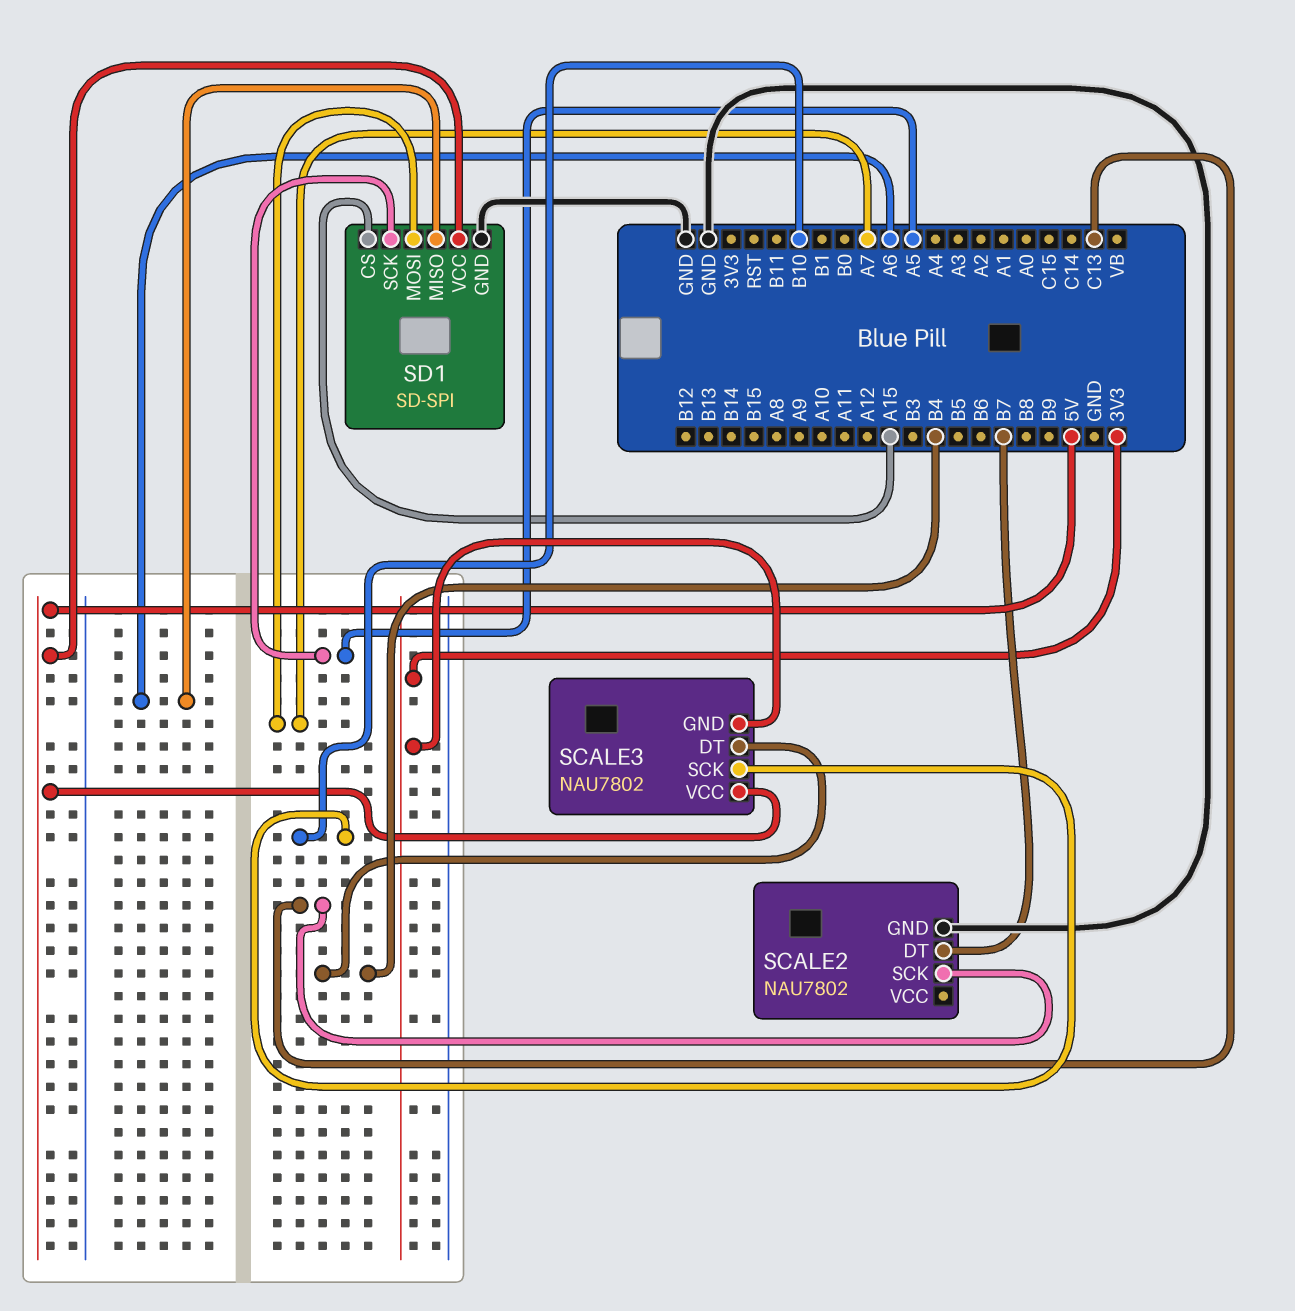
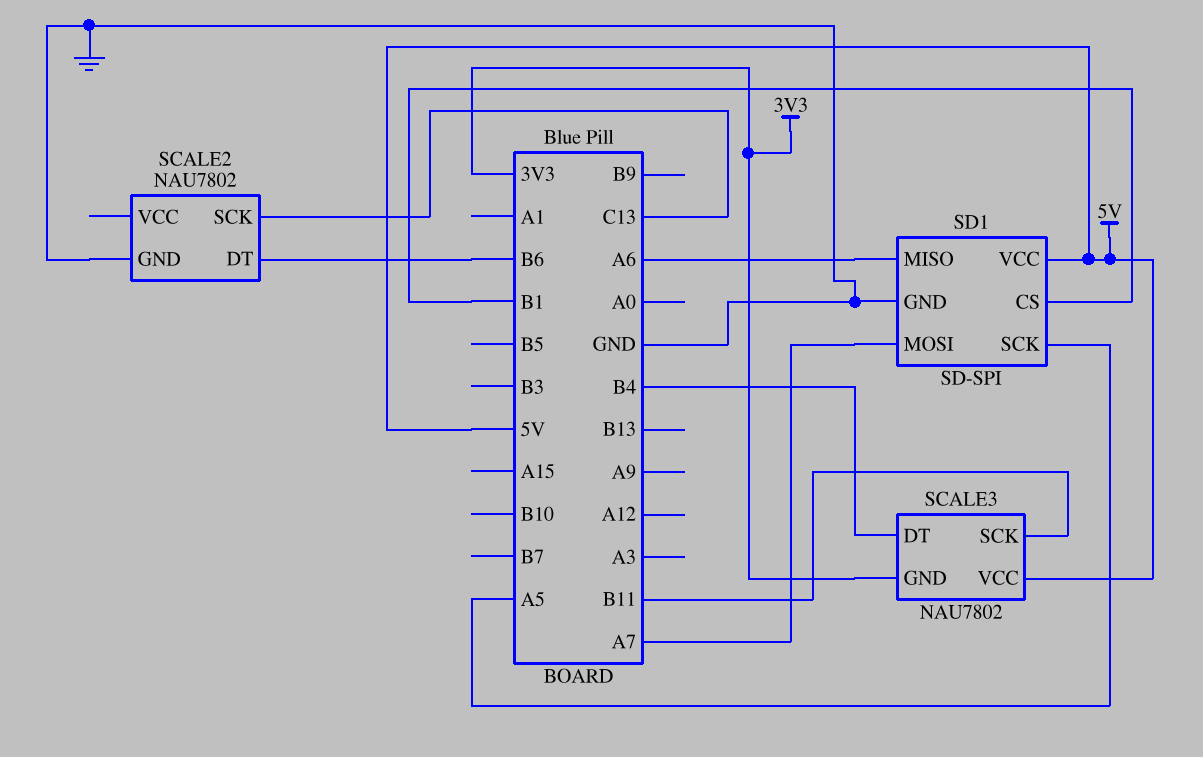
SCALE2 pin DT: B7 -> B6
SCALE3 pin SCK: B10 -> B11
SD1 pin CS: A15 -> B1

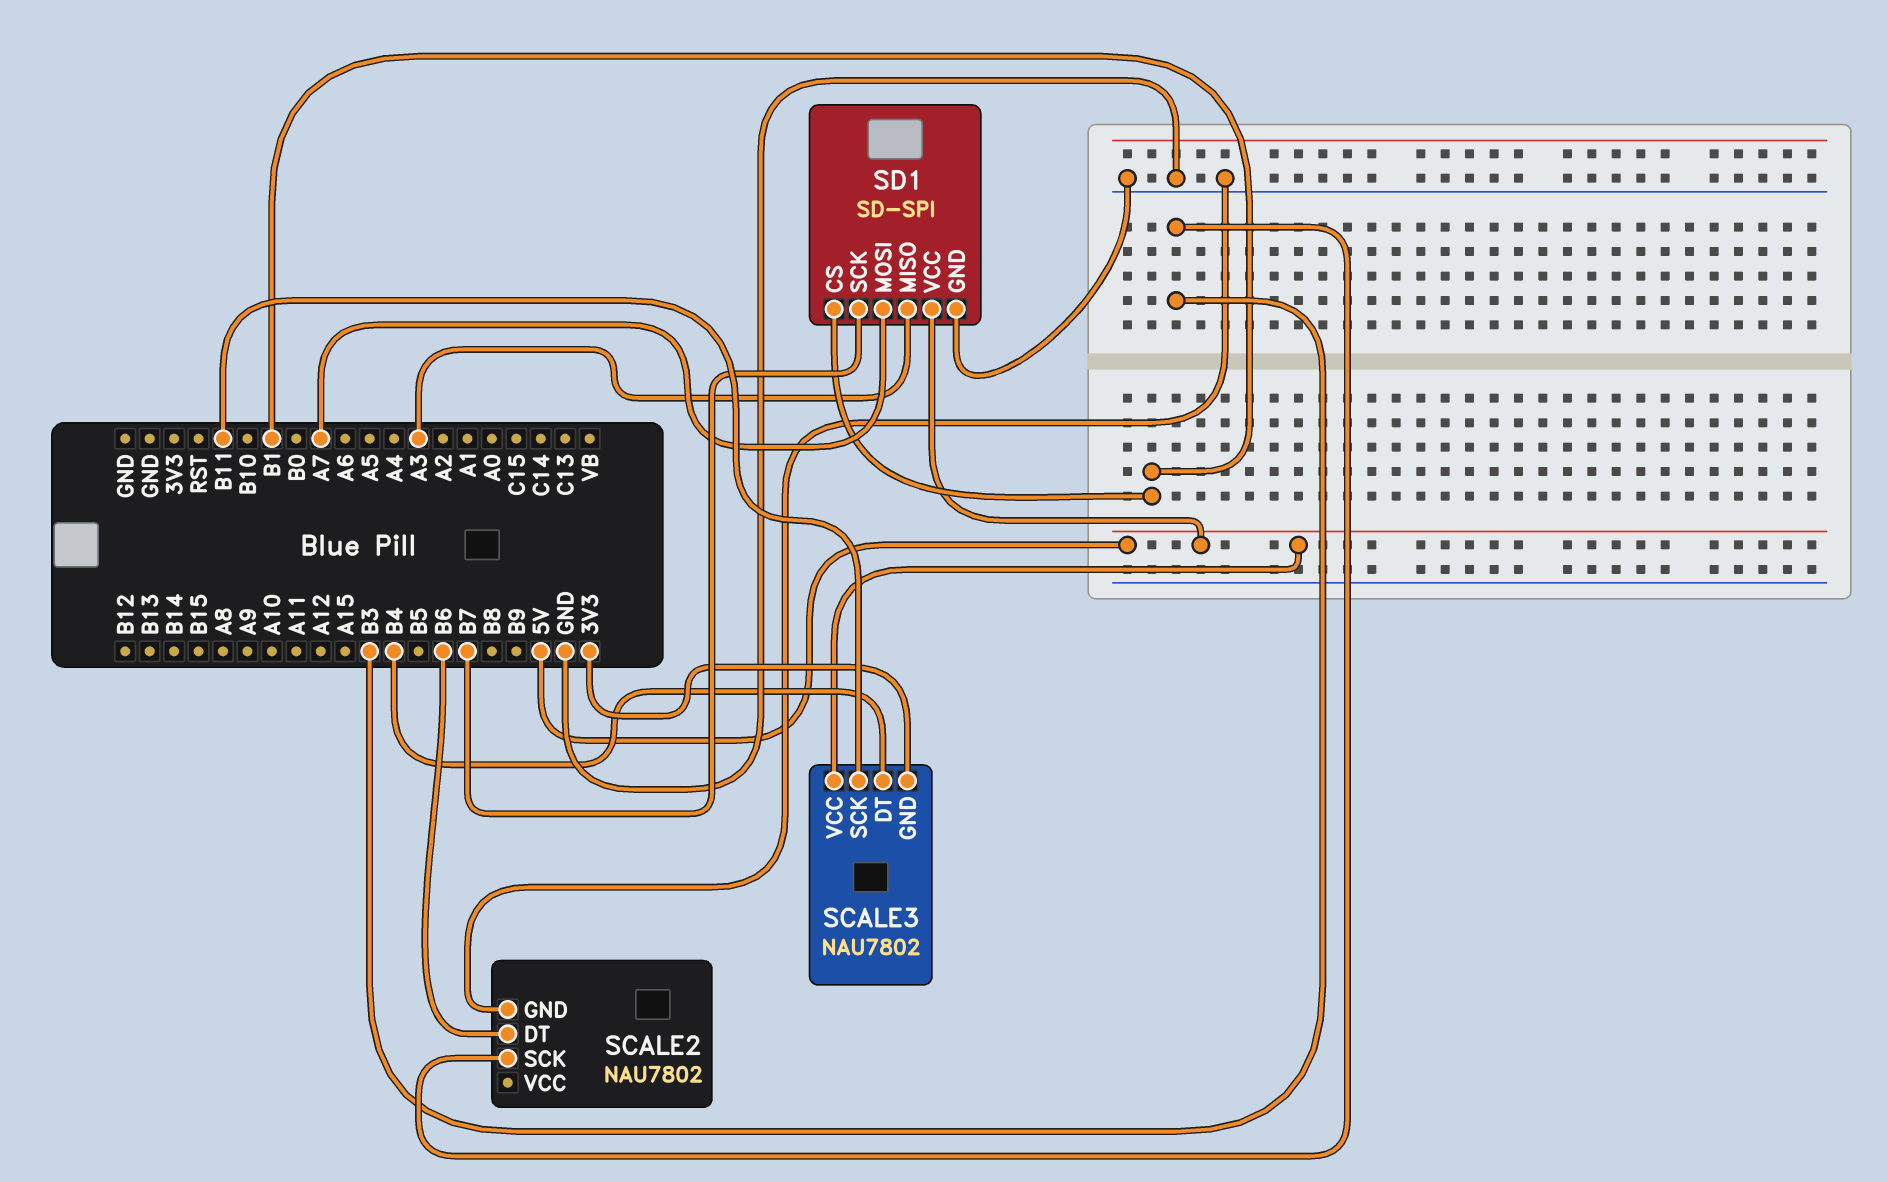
SCALE2 pin SCK: C13 -> B3
SD1 pin MISO: A6 -> A3
SD1 pin SCK: A5 -> B7

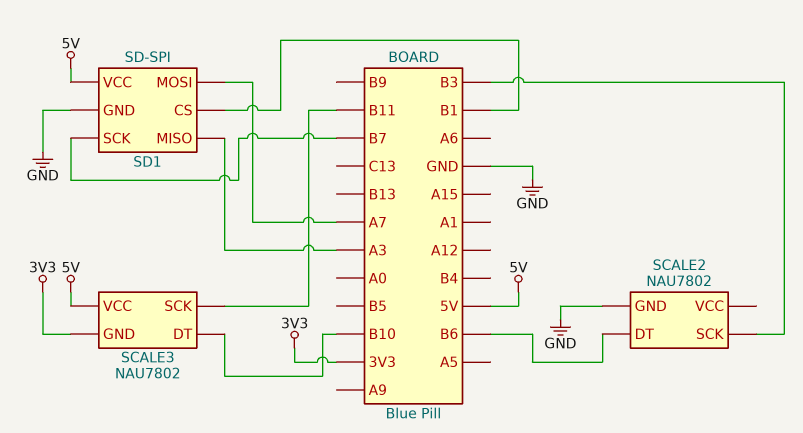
SCALE3 pin DT: B4 -> B10

